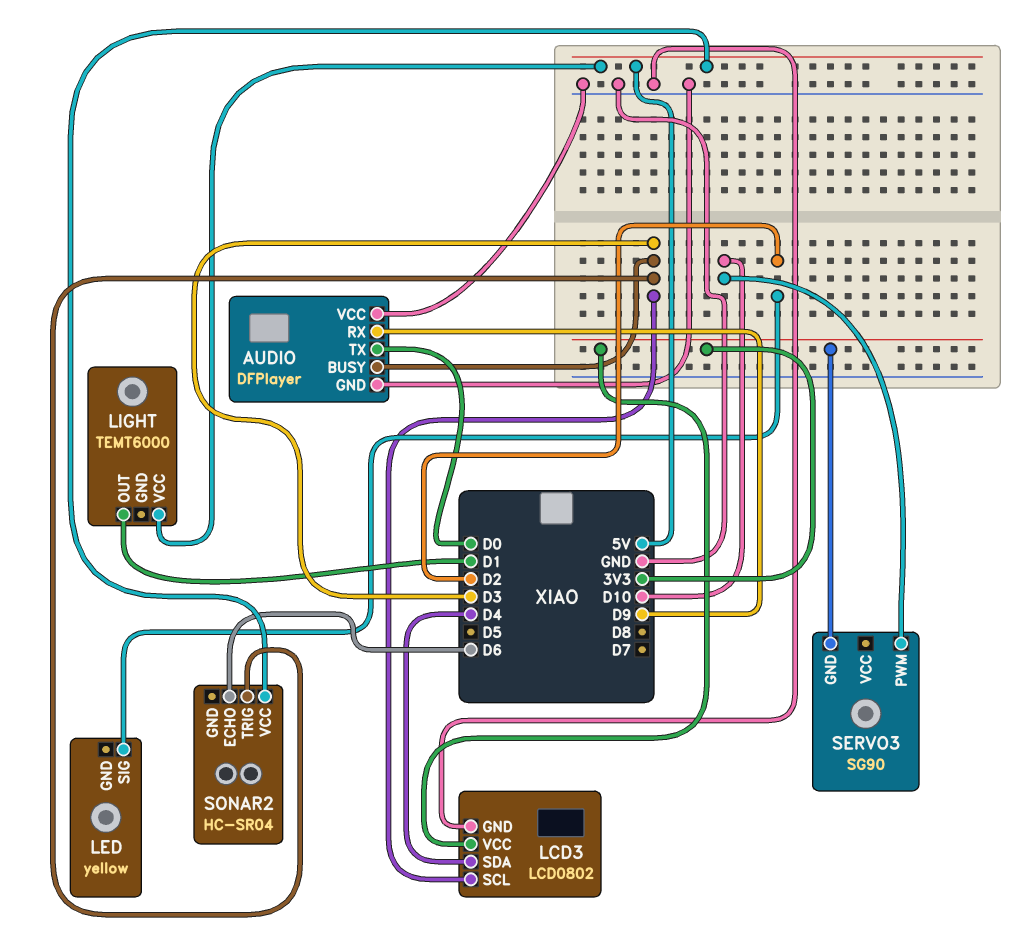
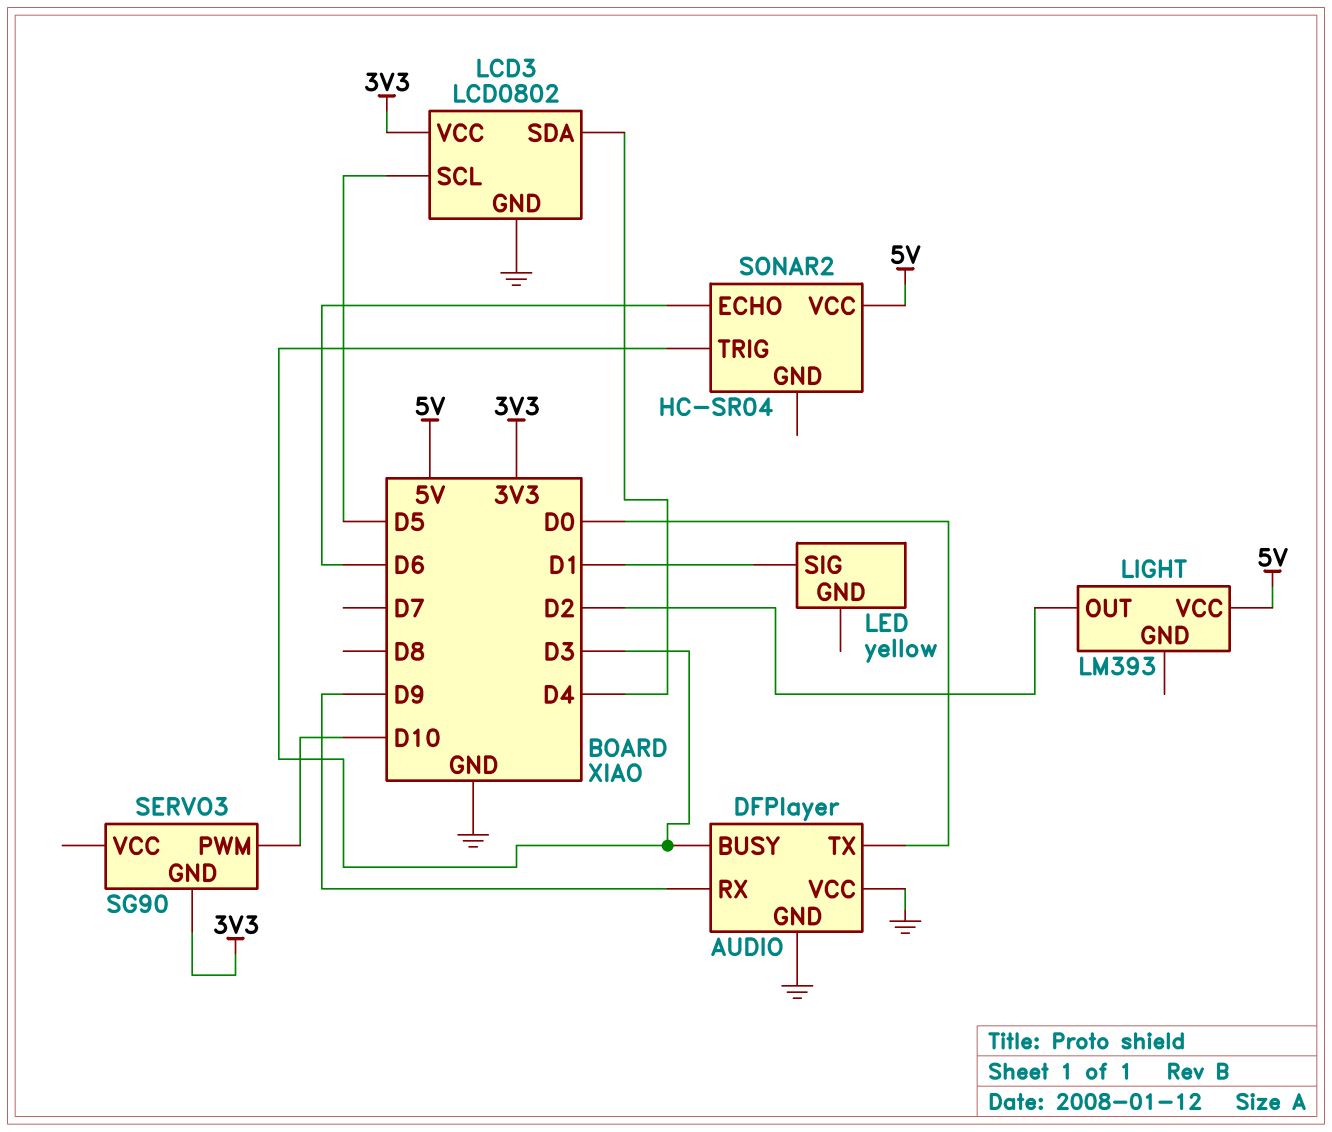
LCD3 pin SCL: D3 -> D5
LED pin SIG: D2 -> D1
LIGHT: TEMT6000 -> LM393
LIGHT pin OUT: D1 -> D2

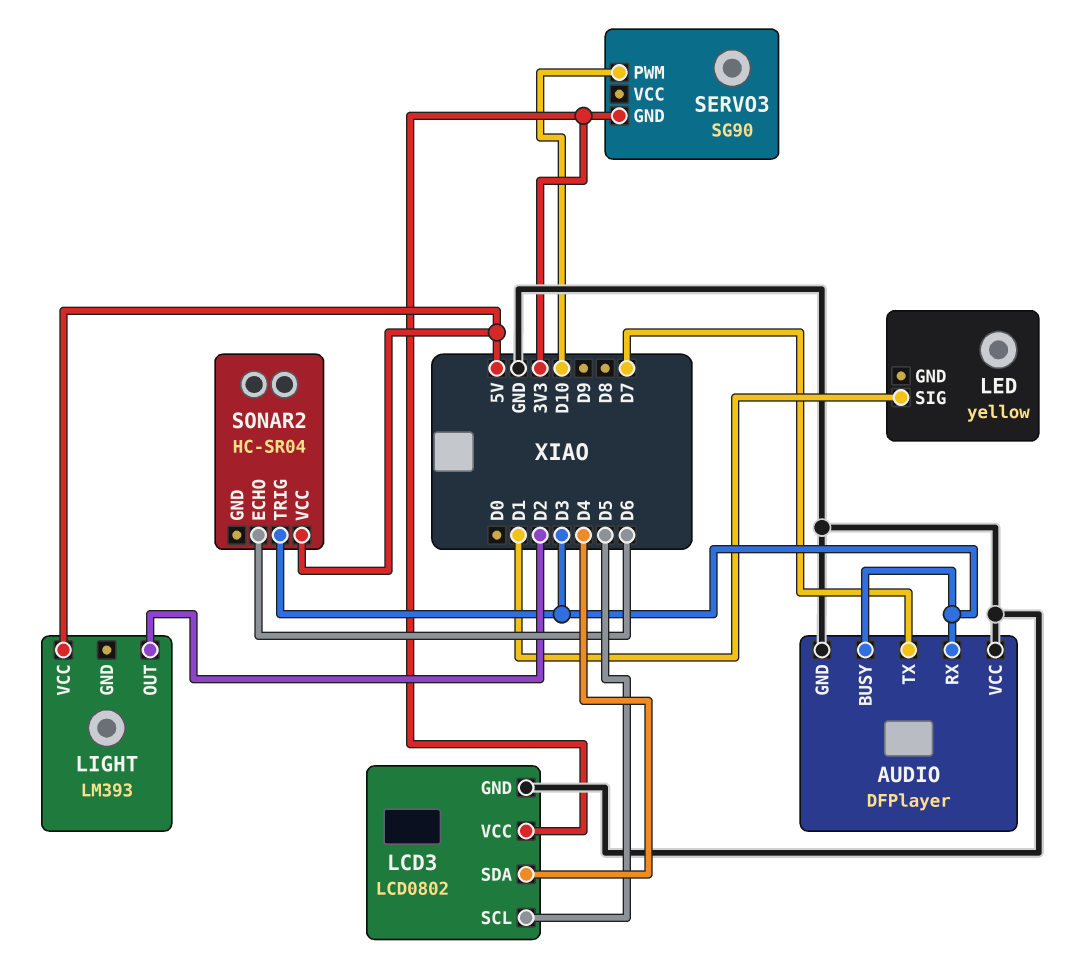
AUDIO pin RX: D9 -> D3
AUDIO pin TX: D0 -> D7

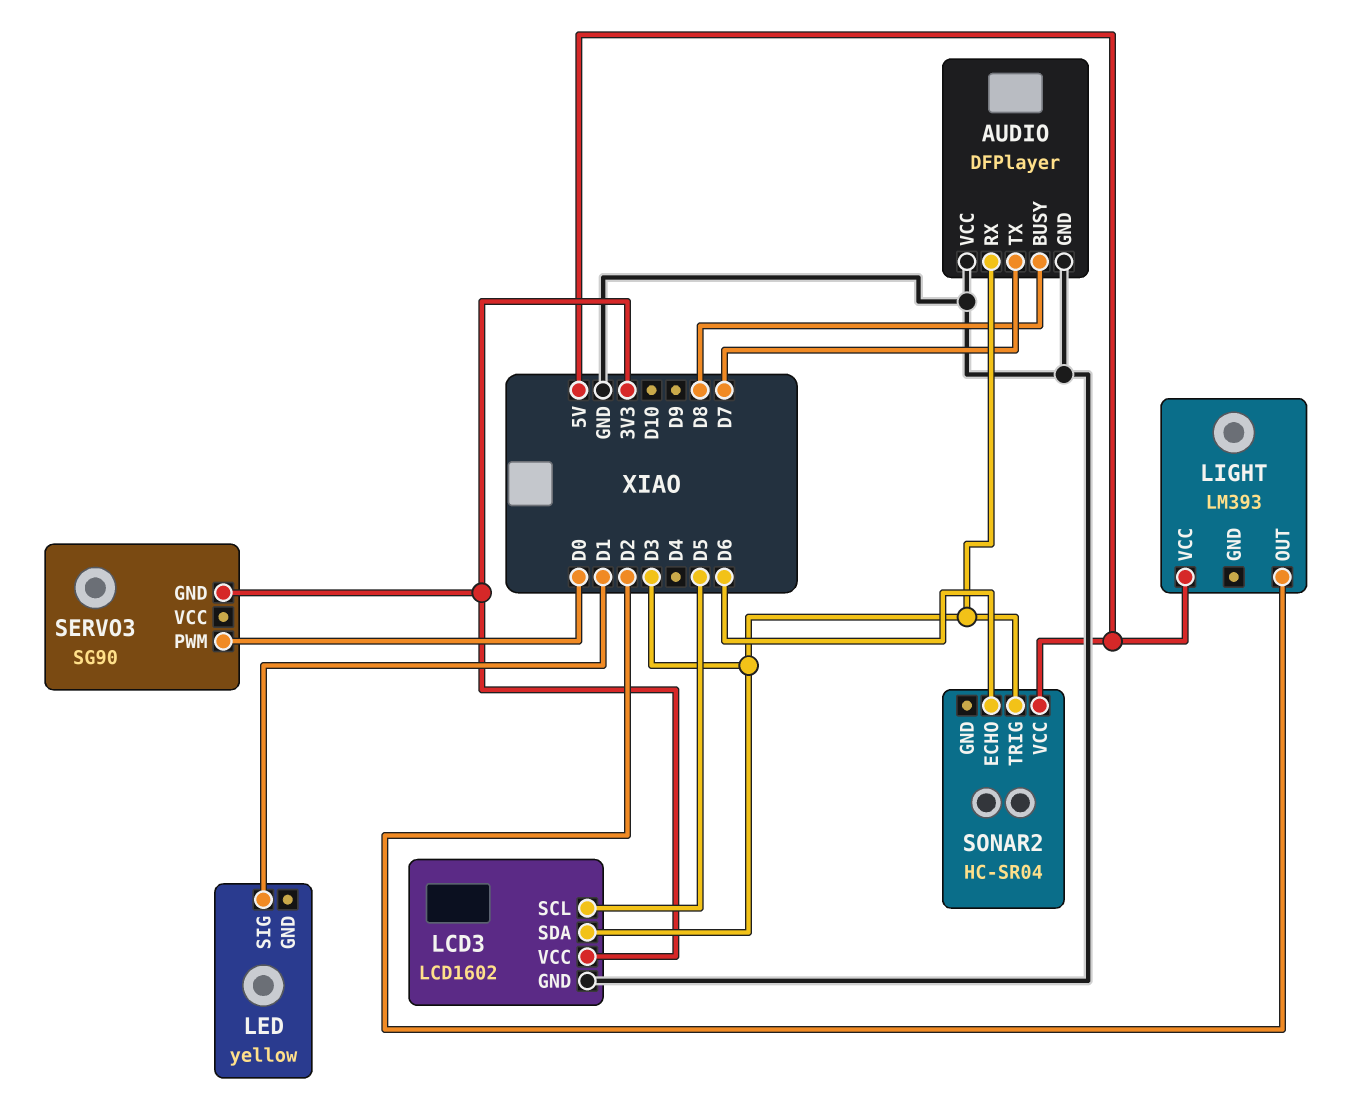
AUDIO pin BUSY: D3 -> D8
LCD3: LCD0802 -> LCD1602
LCD3 pin SDA: D4 -> D3
SERVO3 pin PWM: D10 -> D0

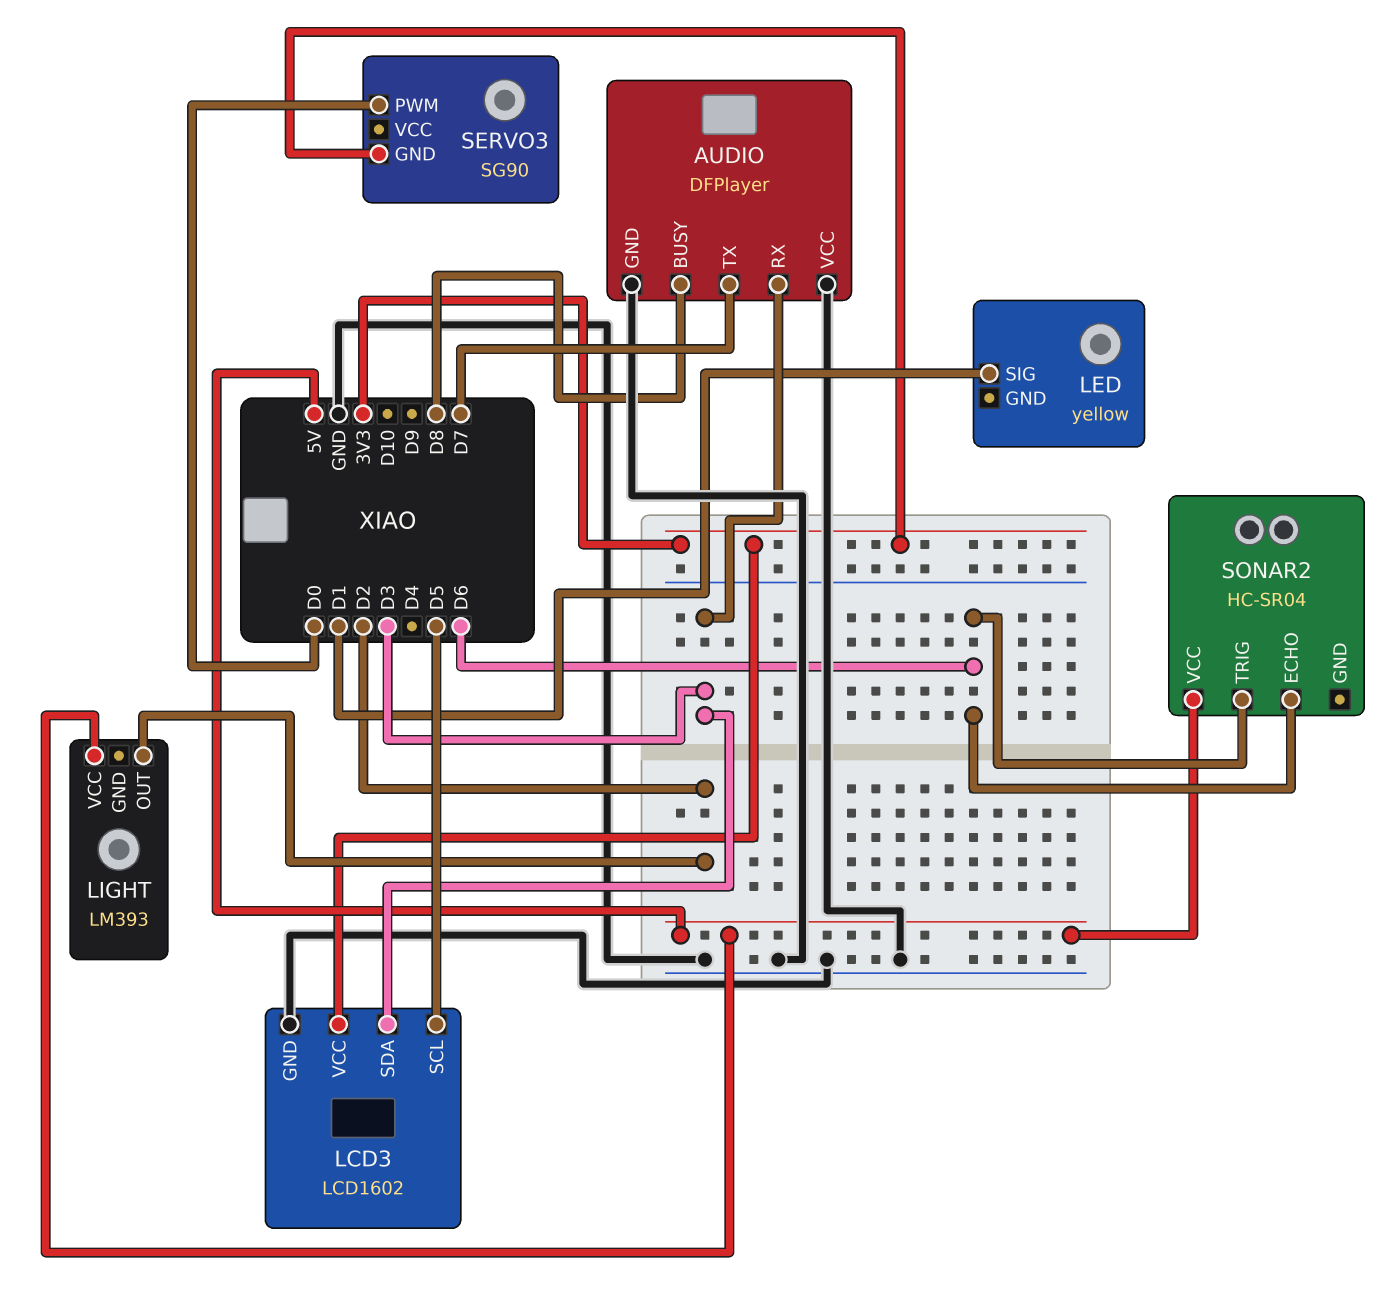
SONAR2 pin TRIG: D3 -> D6

